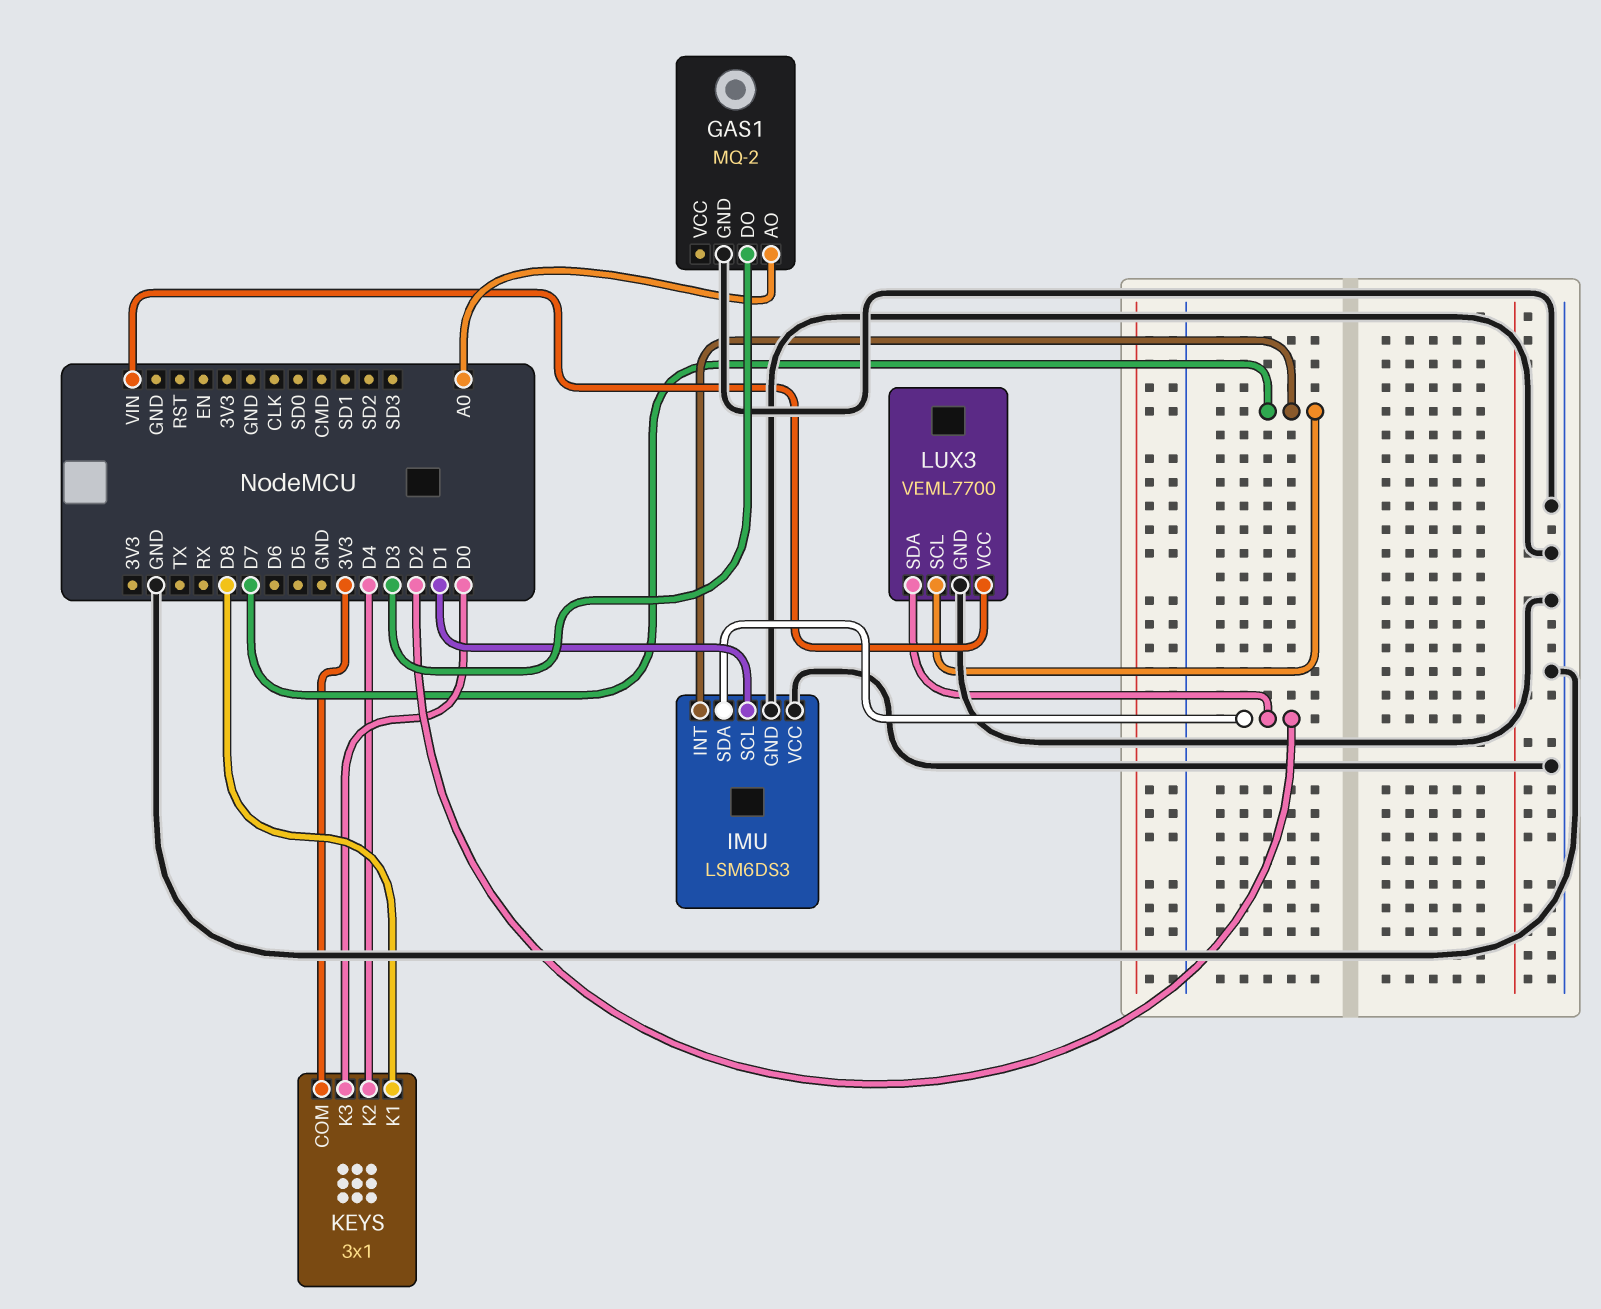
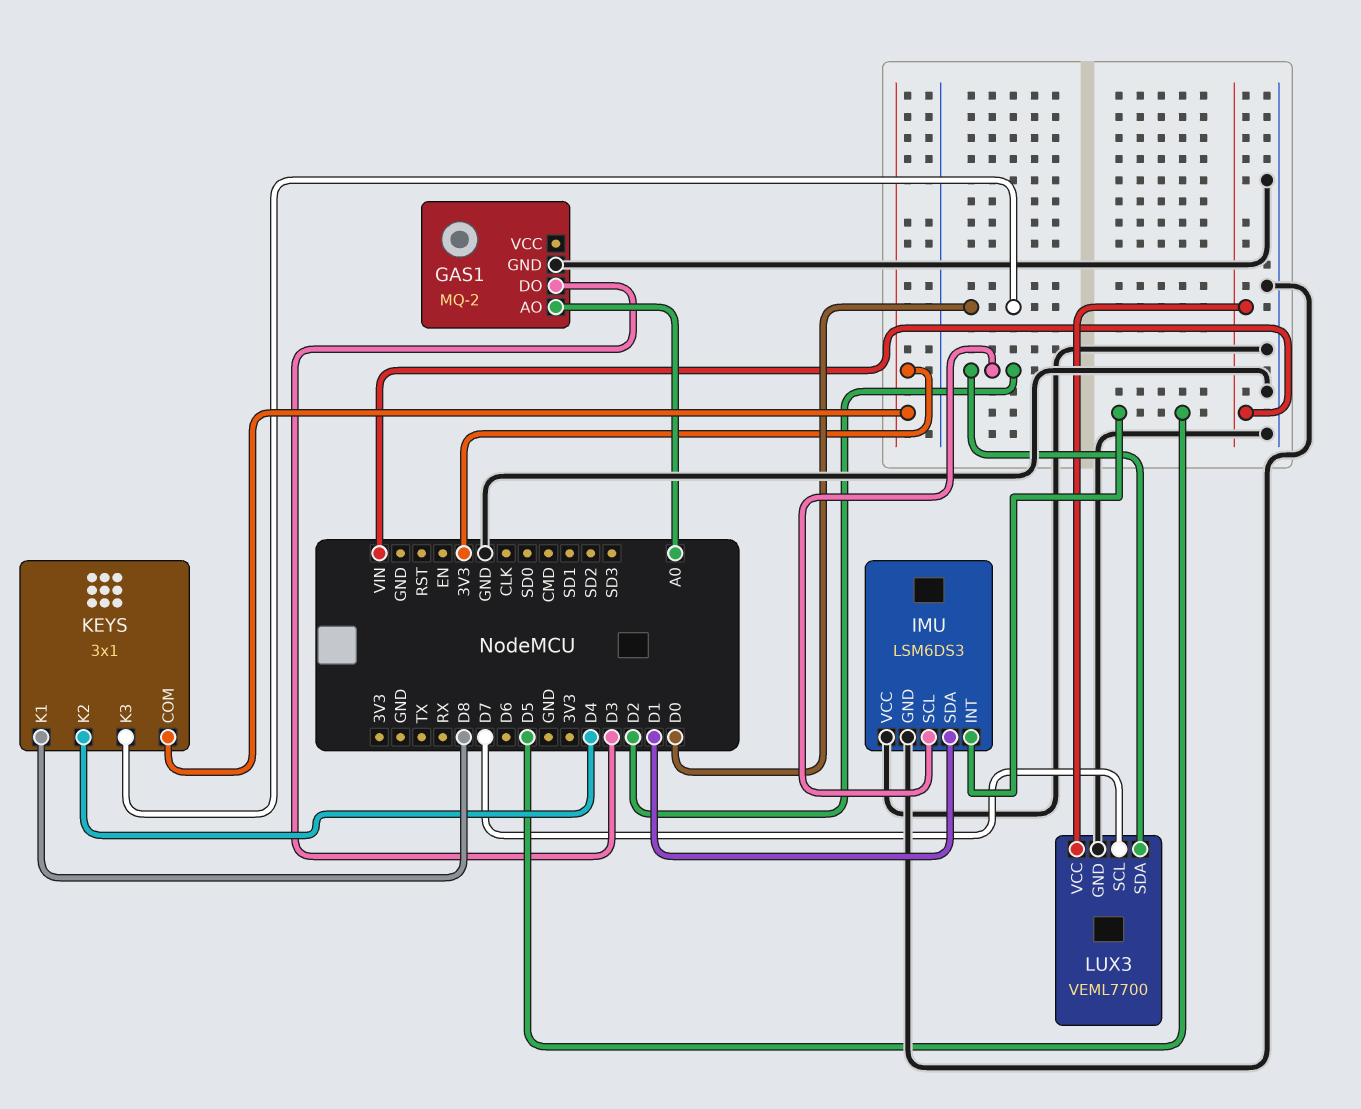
IMU pin INT: D7 -> D5
IMU pin SCL: D1 -> D2
IMU pin SDA: D2 -> D1

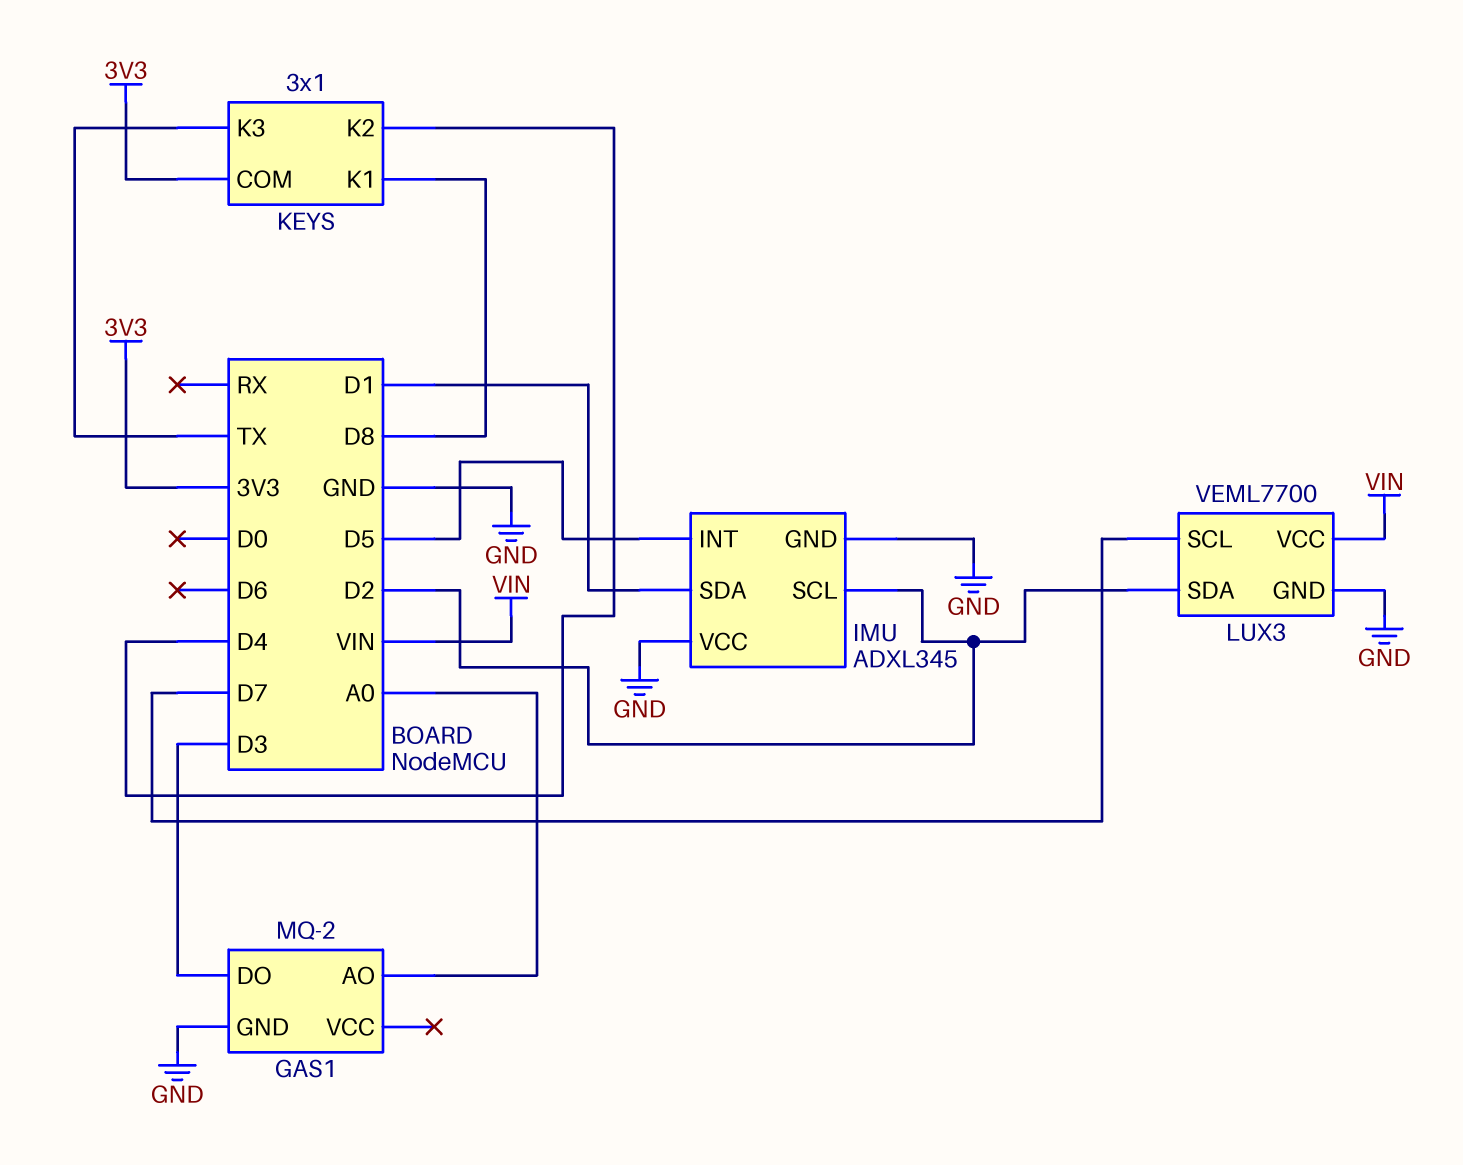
IMU: LSM6DS3 -> ADXL345
KEYS pin K3: D0 -> TX

